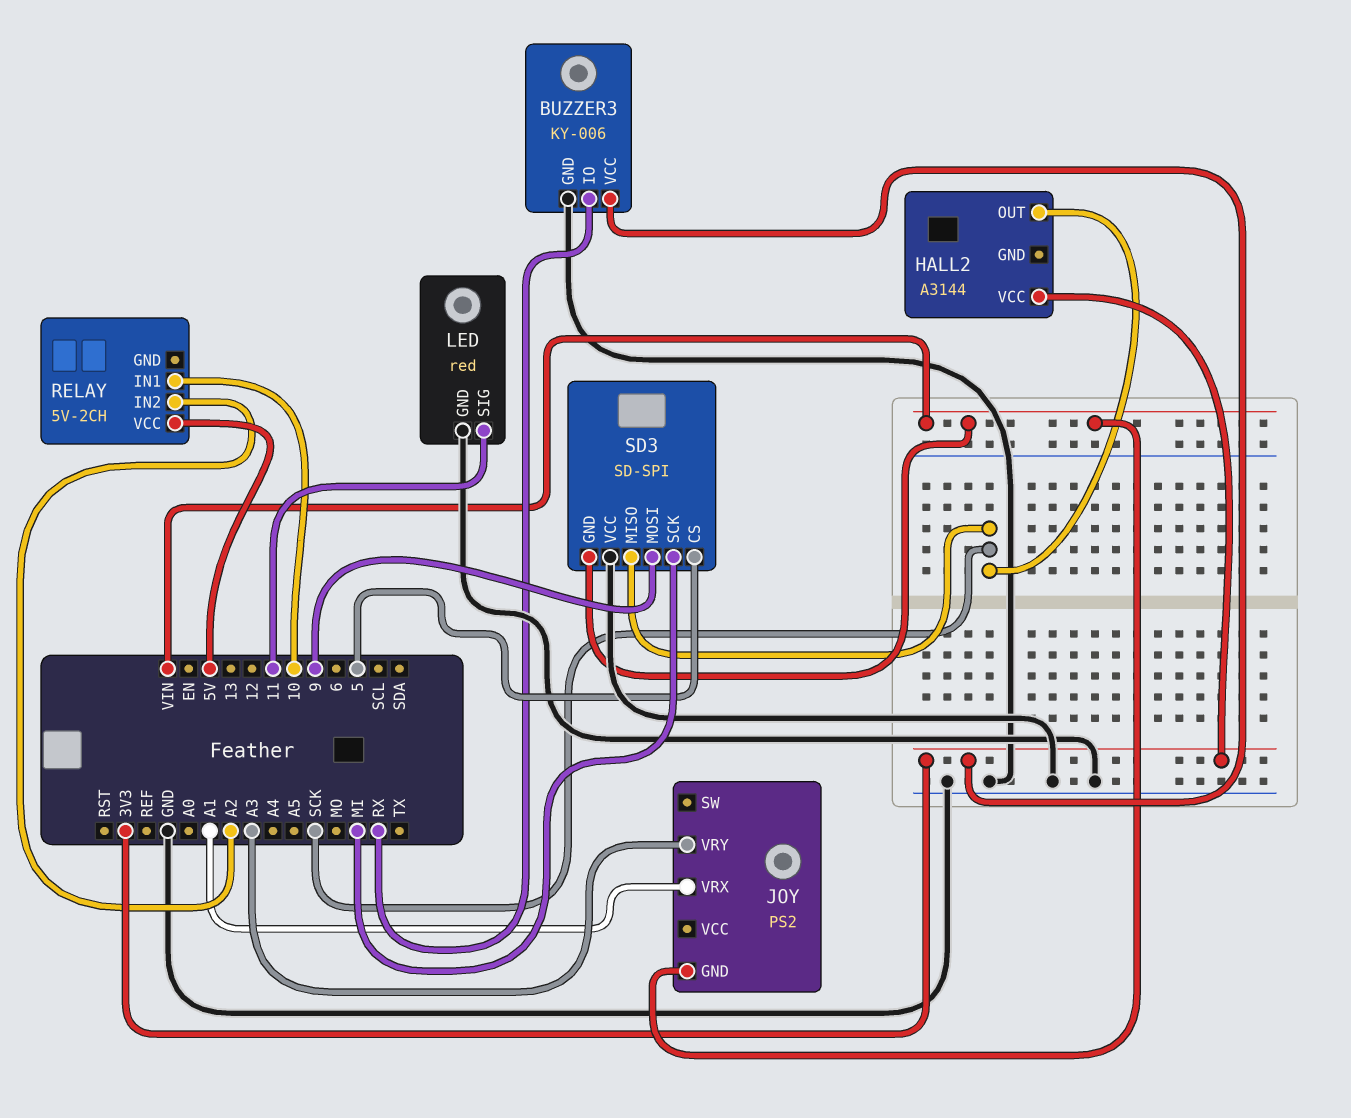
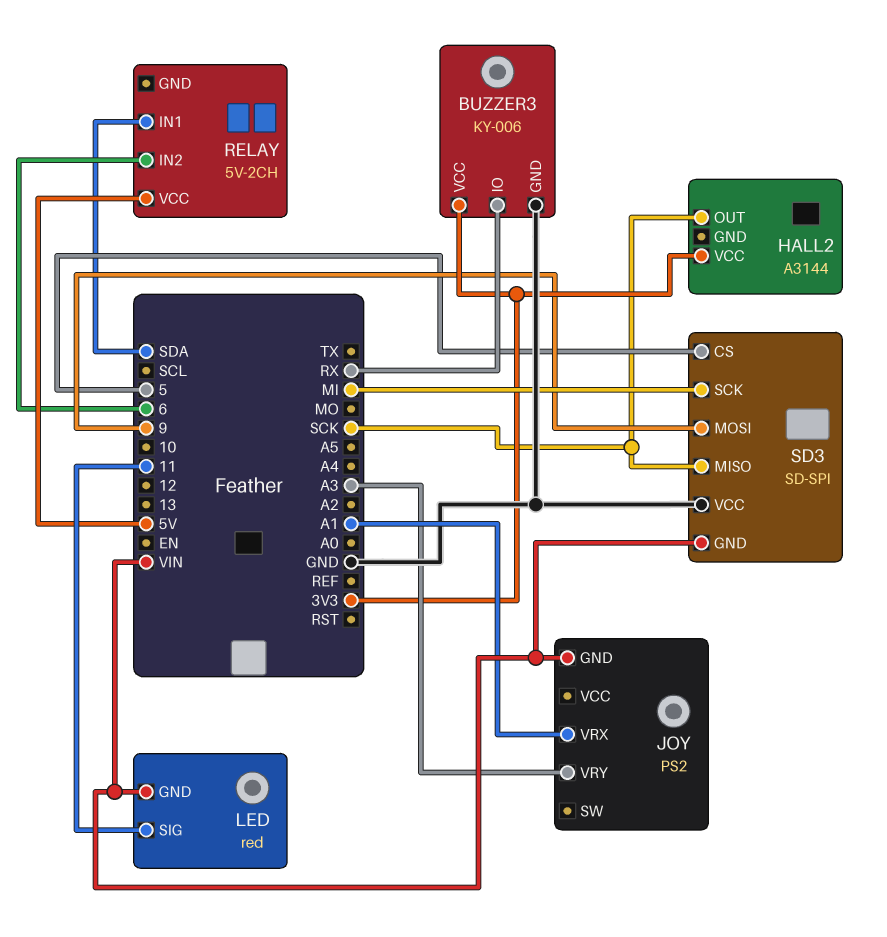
LED pin GND: GND -> VIN
RELAY pin IN1: 10 -> SDA
RELAY pin IN2: A2 -> 6

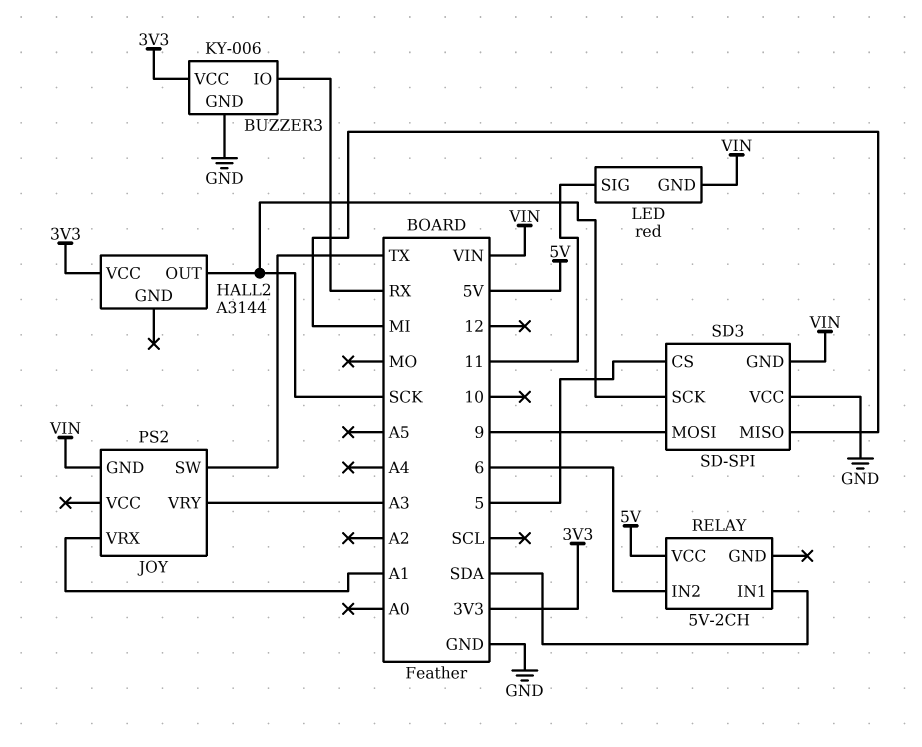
JOY pin SW: none -> TX
SD3 pin MISO: SCK -> MI
SD3 pin SCK: MI -> SCK

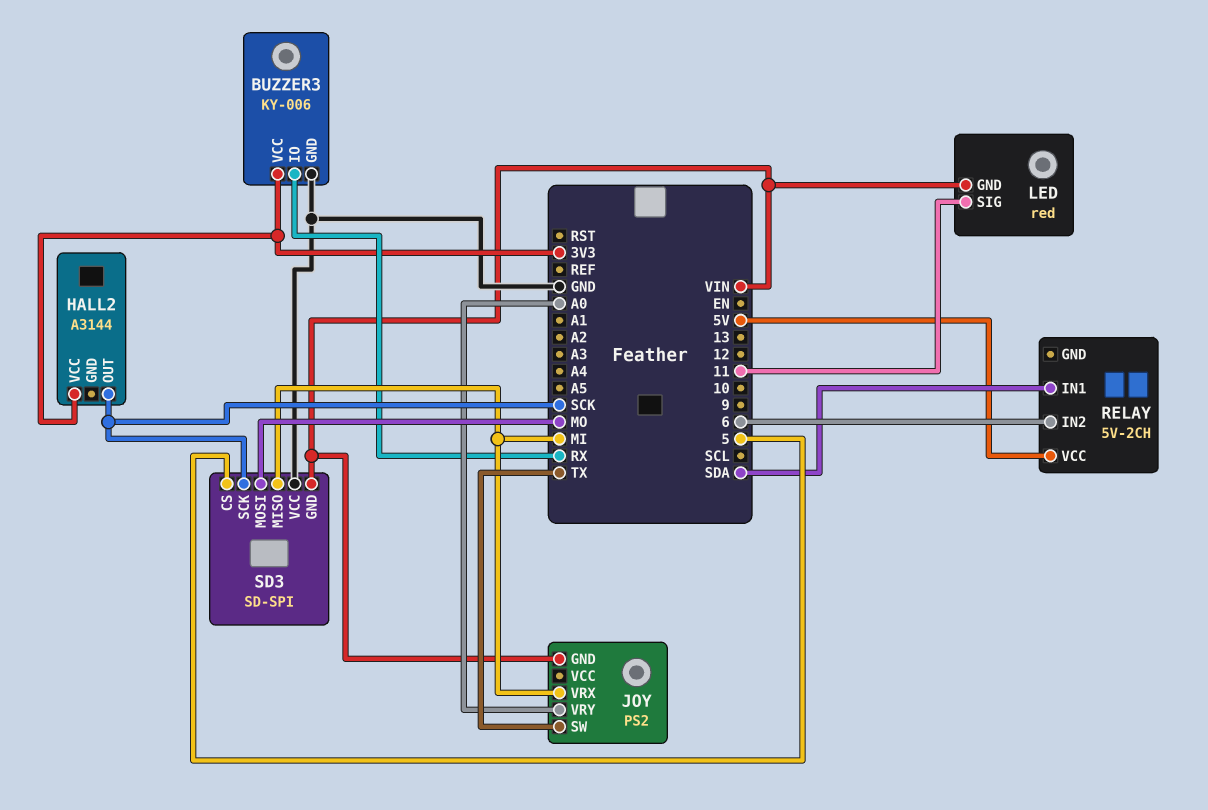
JOY pin VRX: A1 -> MI
JOY pin VRY: A3 -> A0
SD3 pin MOSI: 9 -> MO

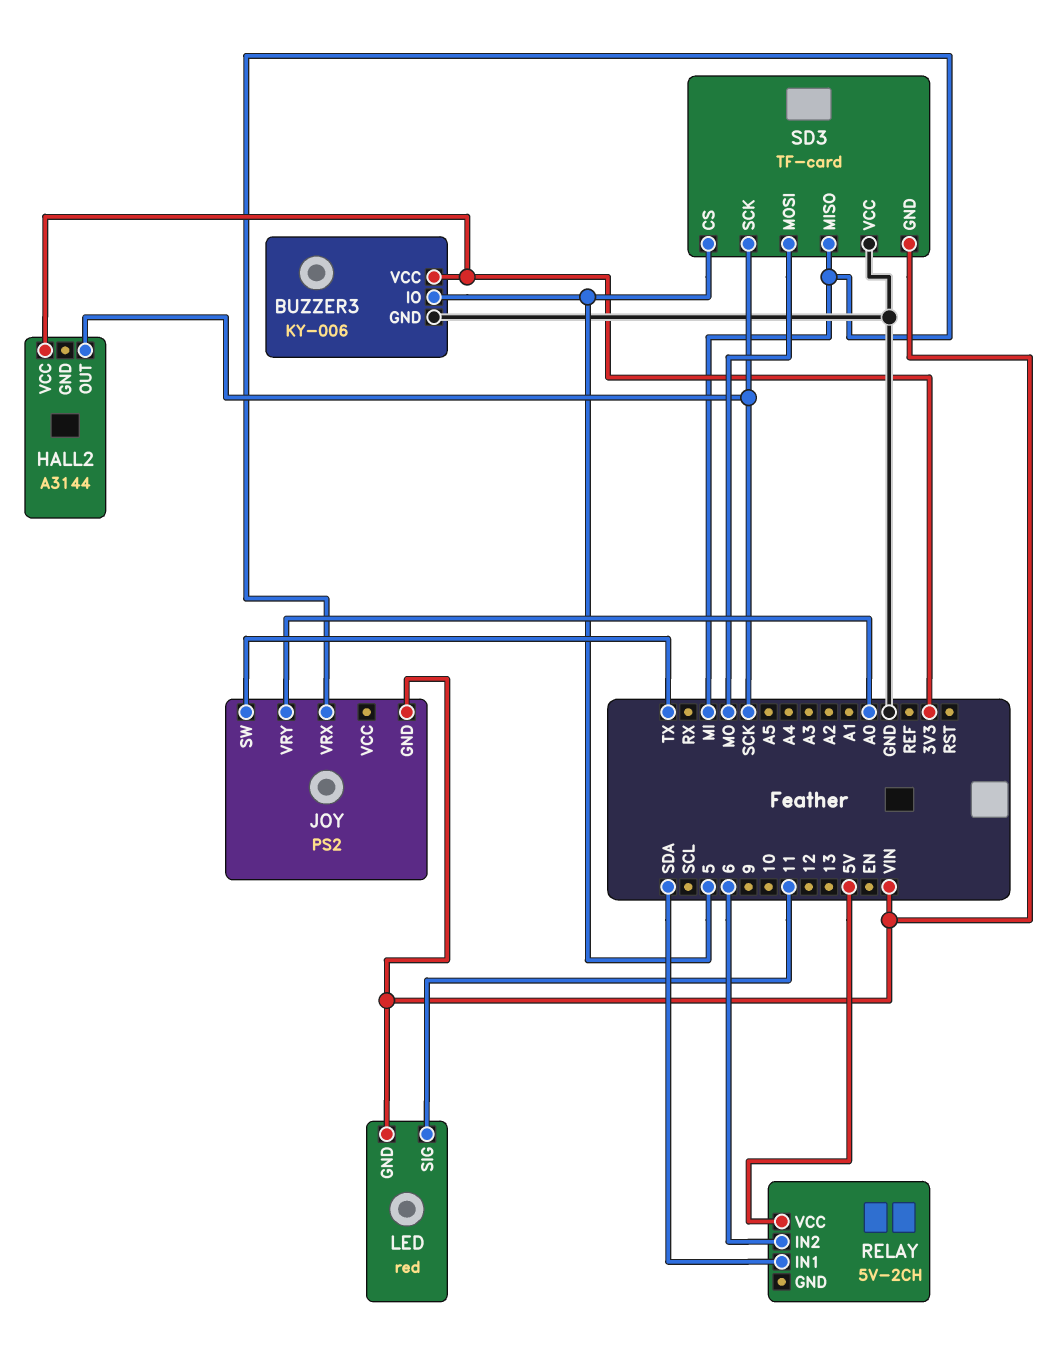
BUZZER3 pin IO: RX -> 5
SD3: SD-SPI -> TF-card

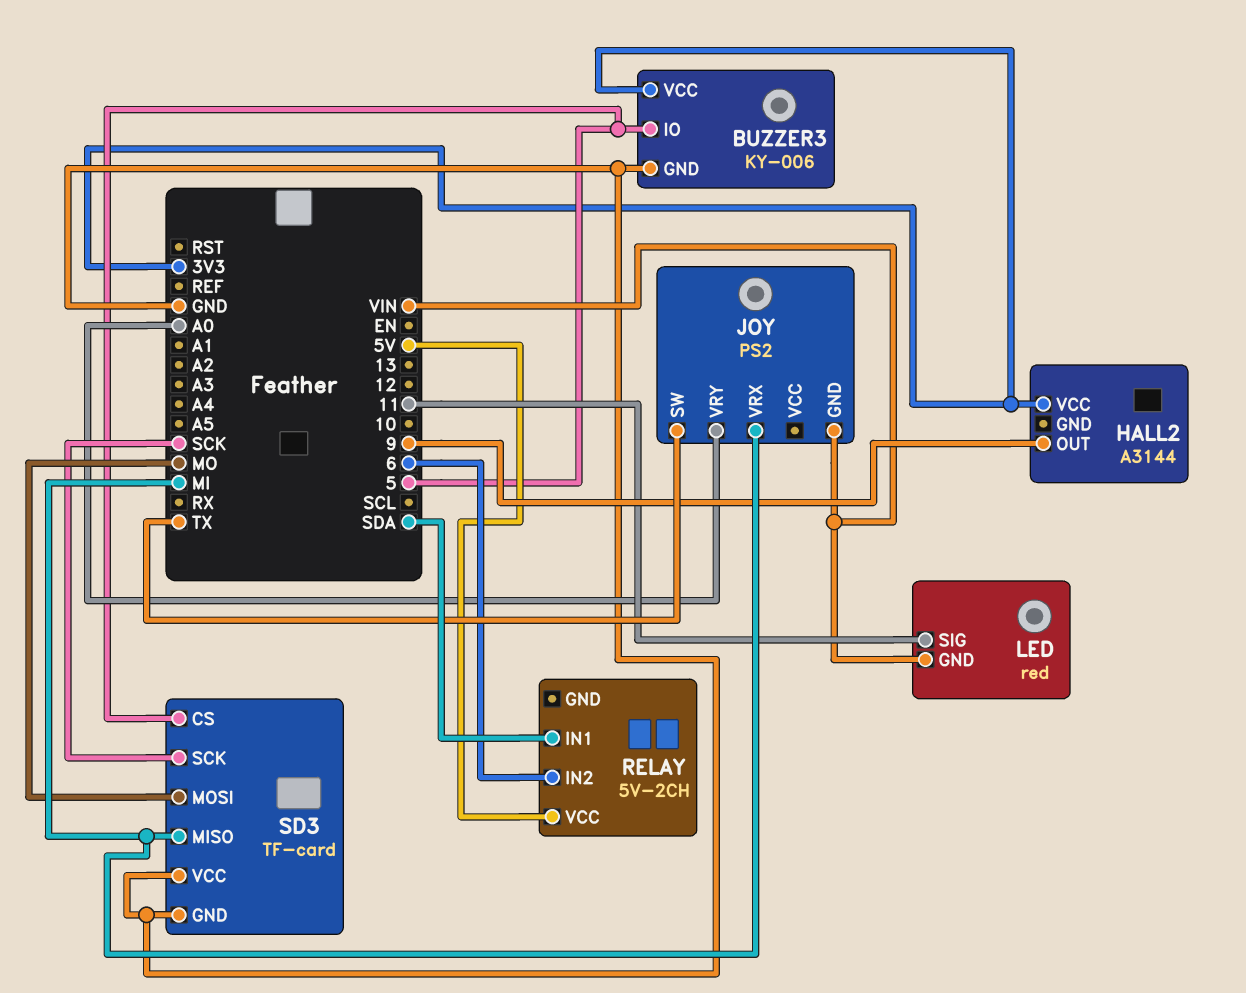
HALL2 pin OUT: SCK -> 9
SD3 pin GND: VIN -> GND

